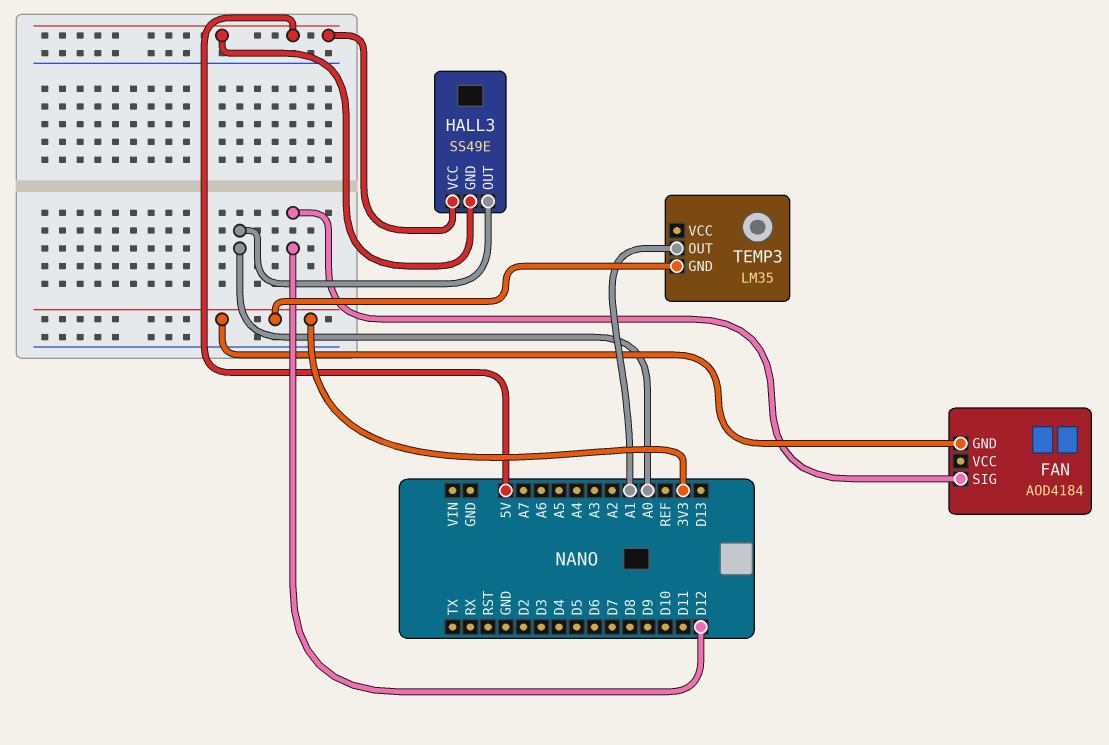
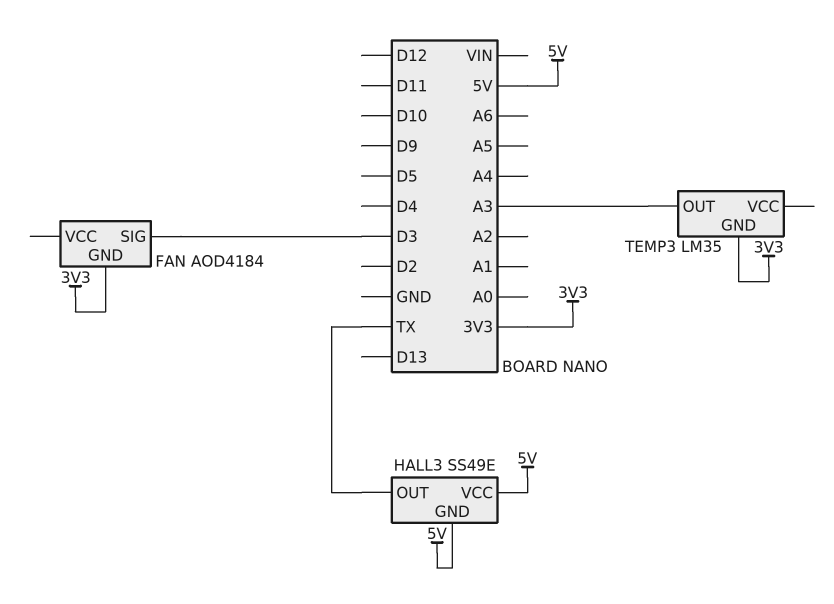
FAN pin SIG: D12 -> D3
HALL3 pin OUT: A0 -> TX
TEMP3 pin OUT: A1 -> A3

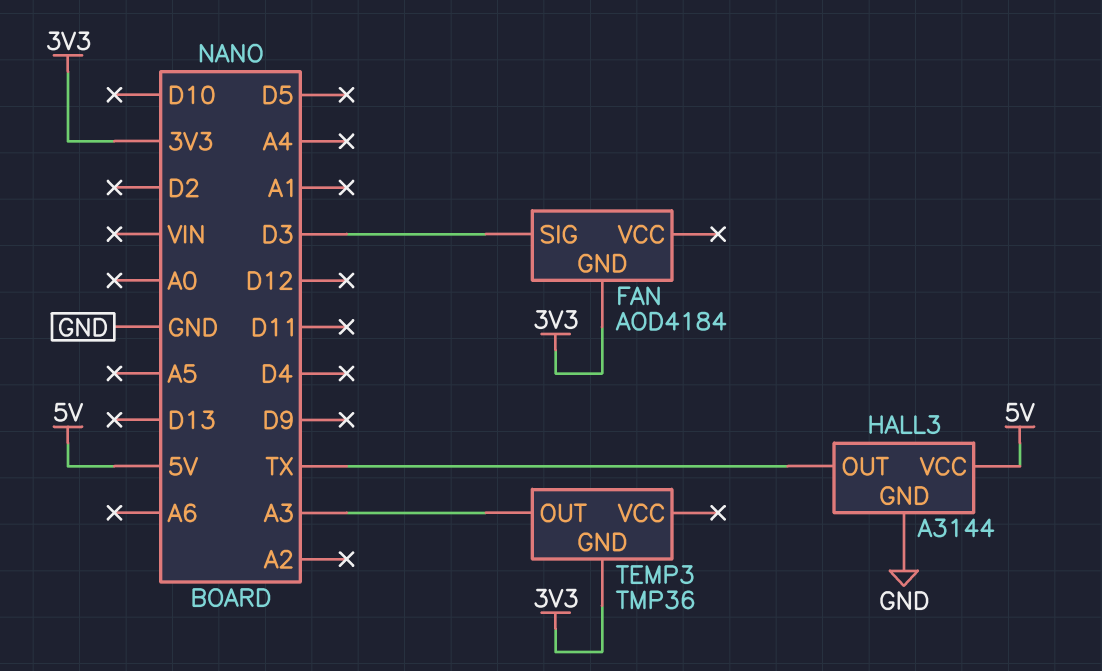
HALL3: SS49E -> A3144
HALL3 pin GND: 5V -> GND
TEMP3: LM35 -> TMP36

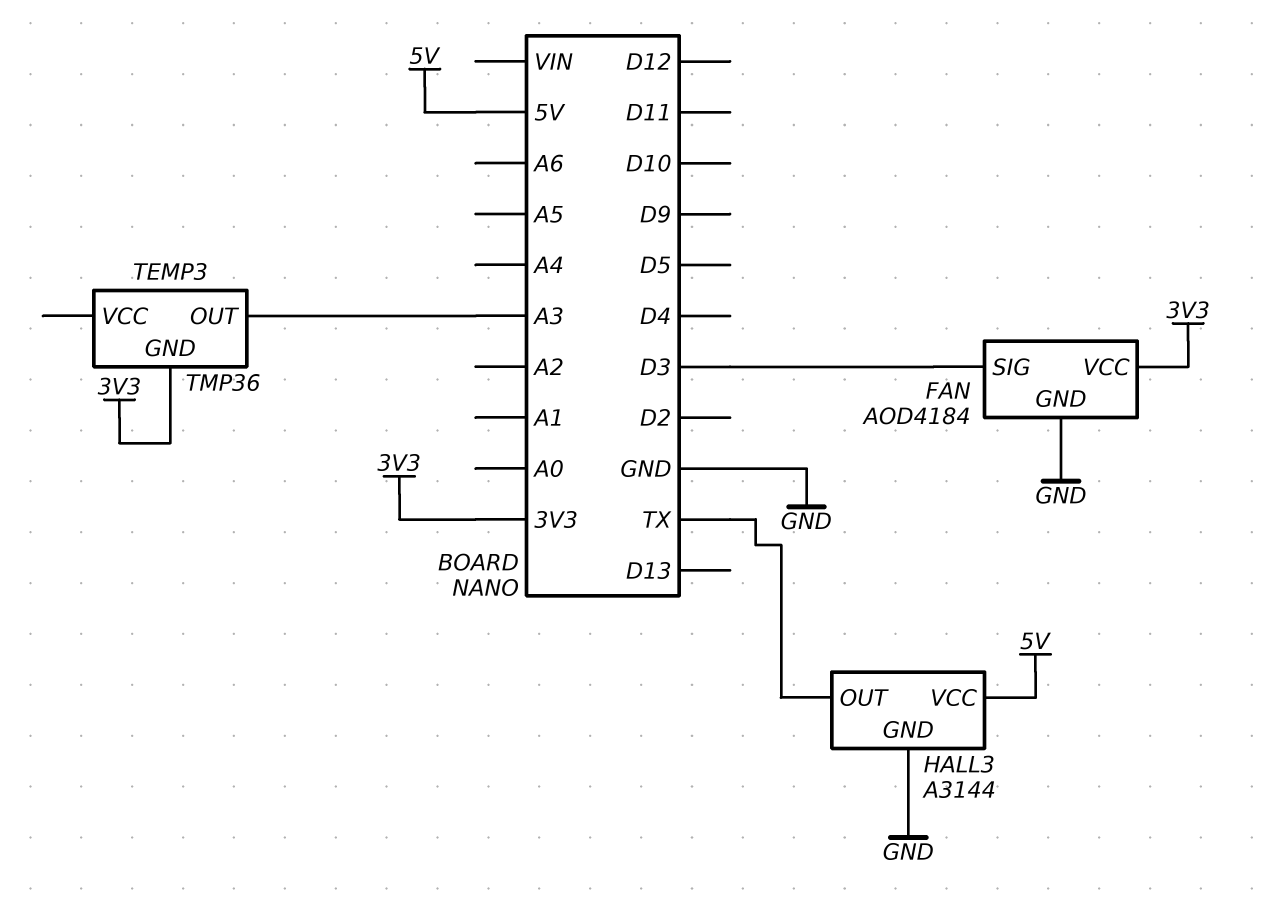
FAN pin GND: 3V3 -> GND
FAN pin VCC: none -> 3V3

